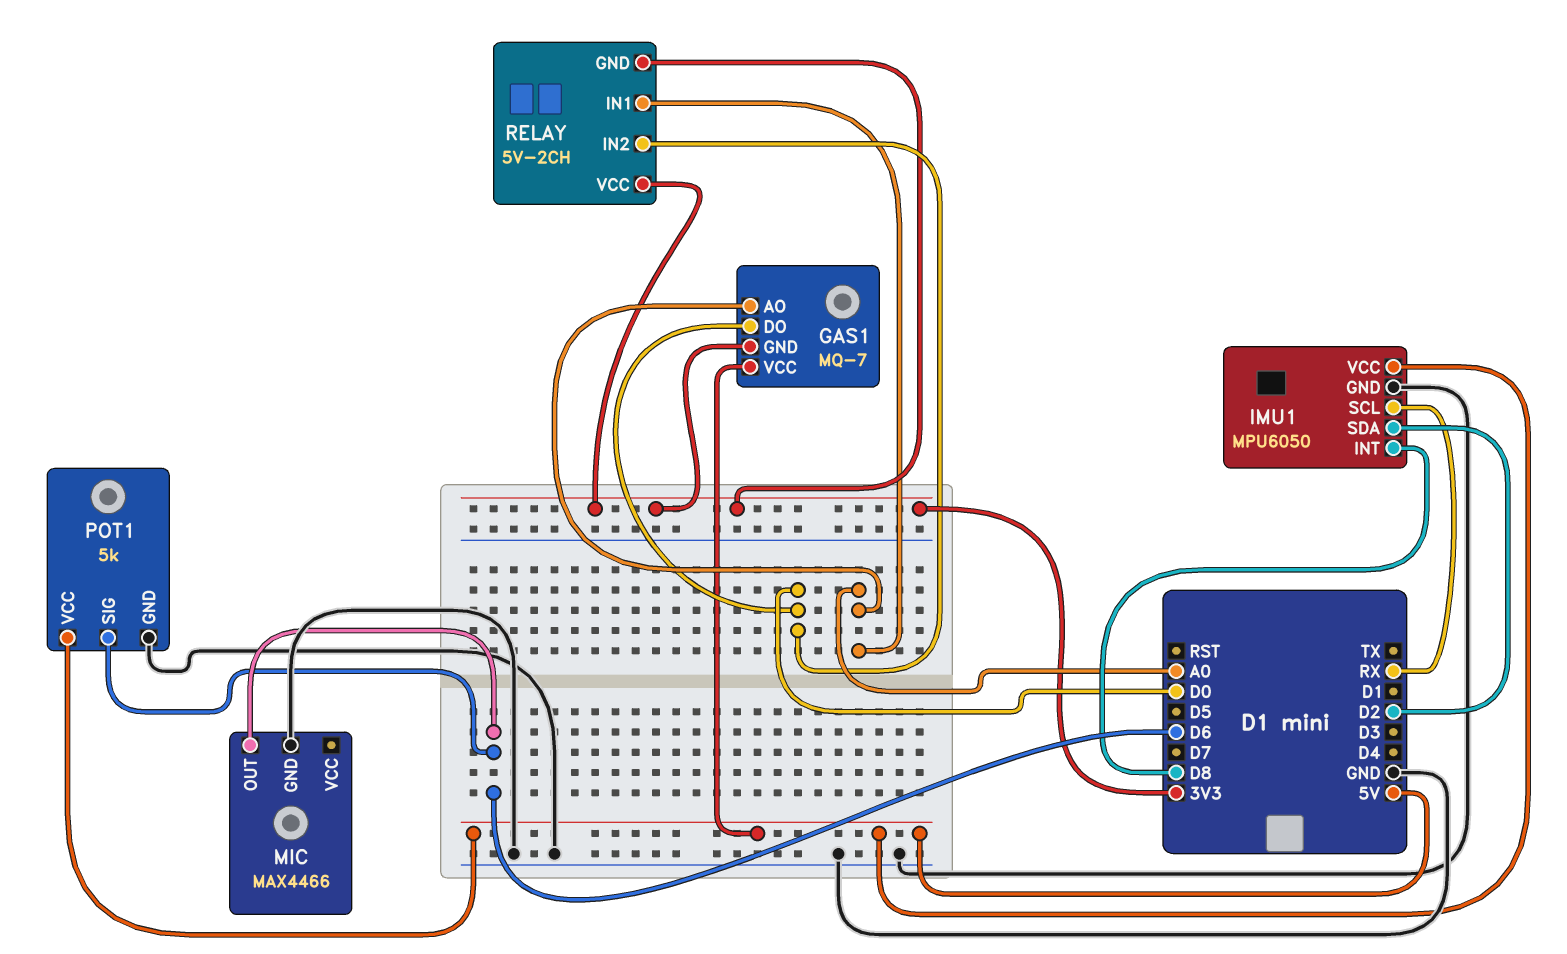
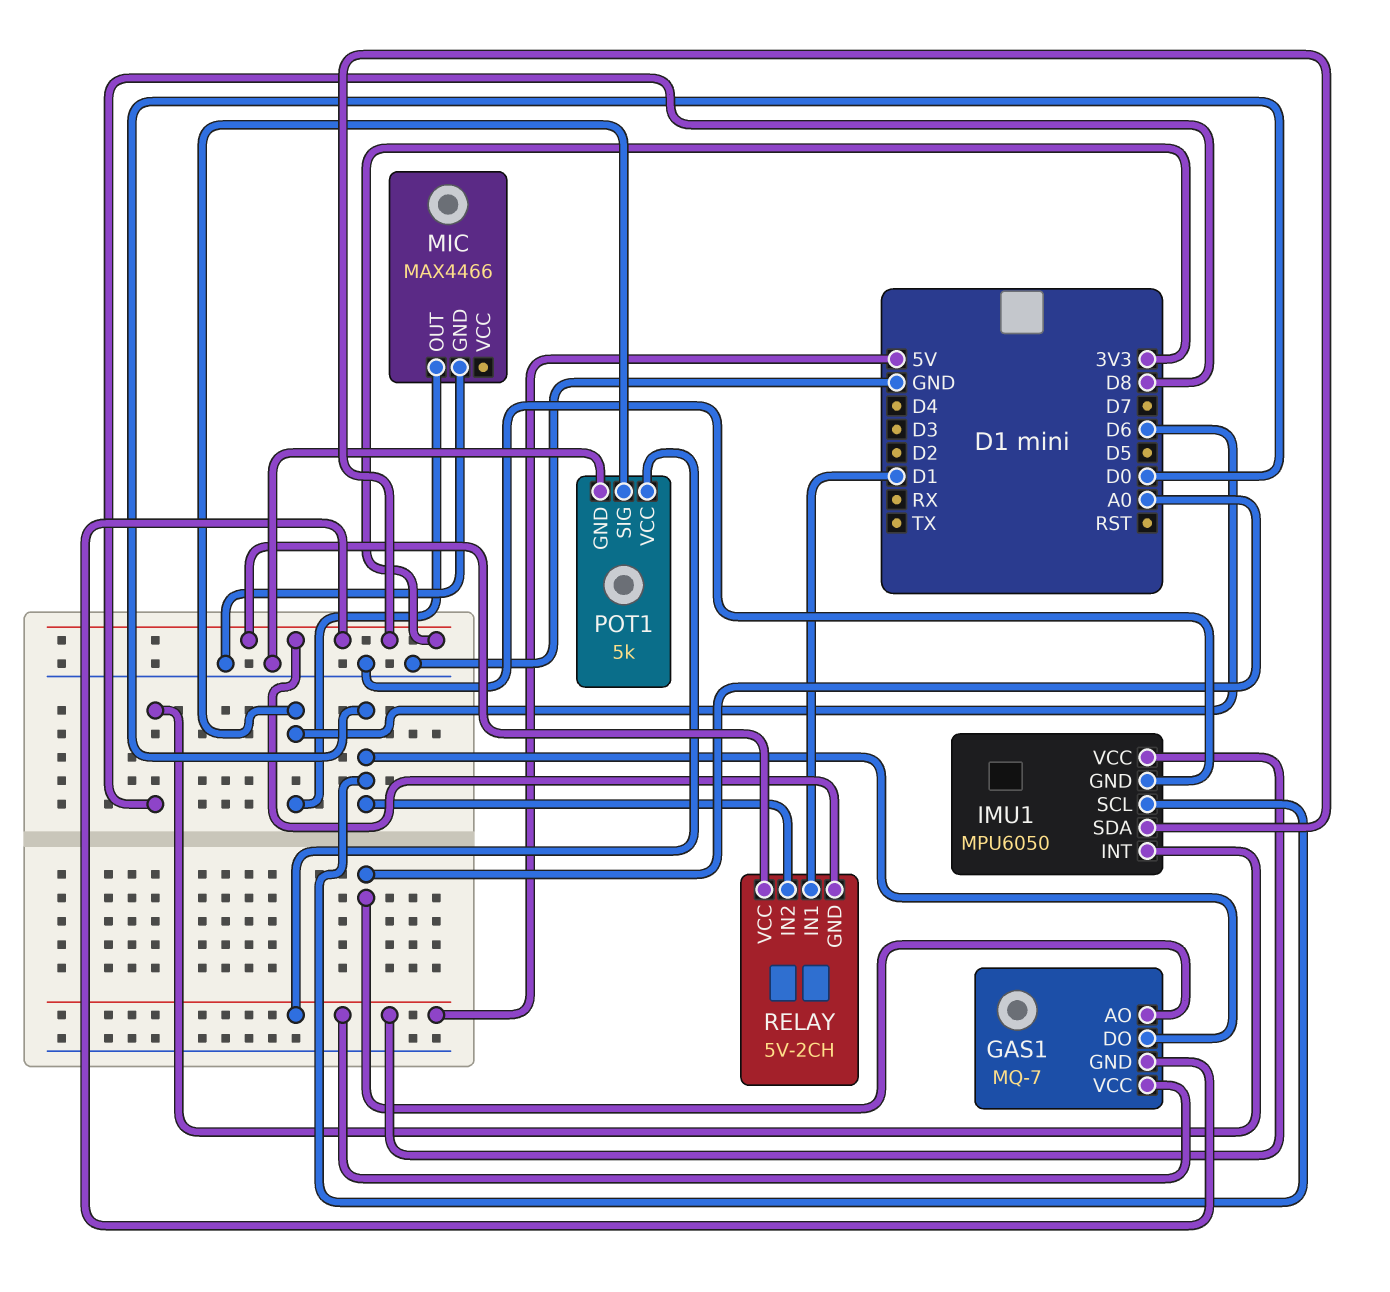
IMU1 pin SCL: RX -> D0
IMU1 pin SDA: D2 -> 3V3
RELAY pin IN1: A0 -> D1

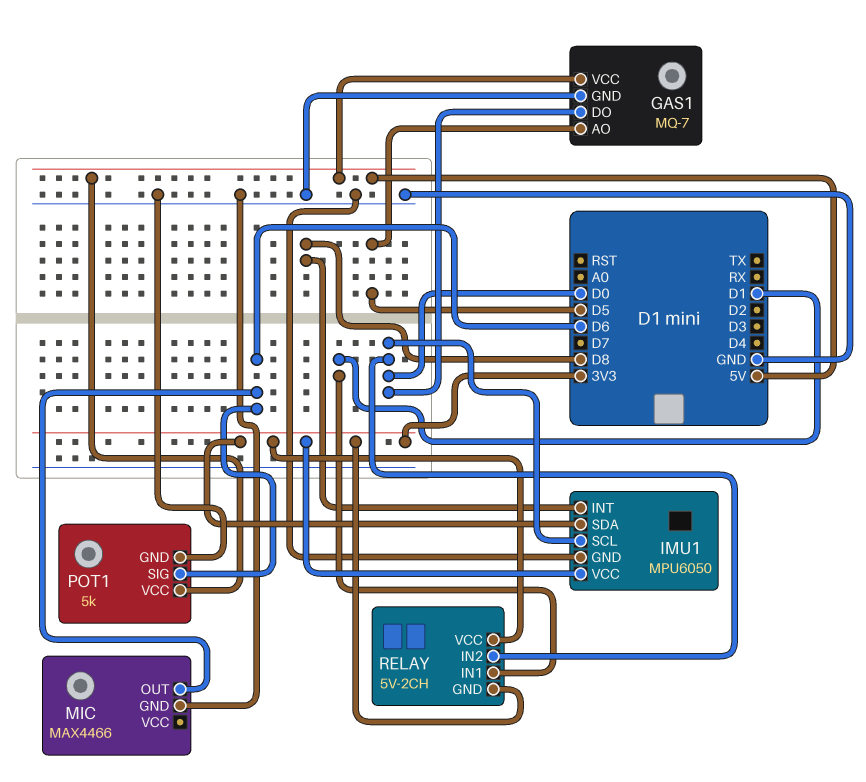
GAS1 pin AO: A0 -> D5
GAS1 pin GND: 3V3 -> GND
IMU1 pin VCC: 5V -> 3V3

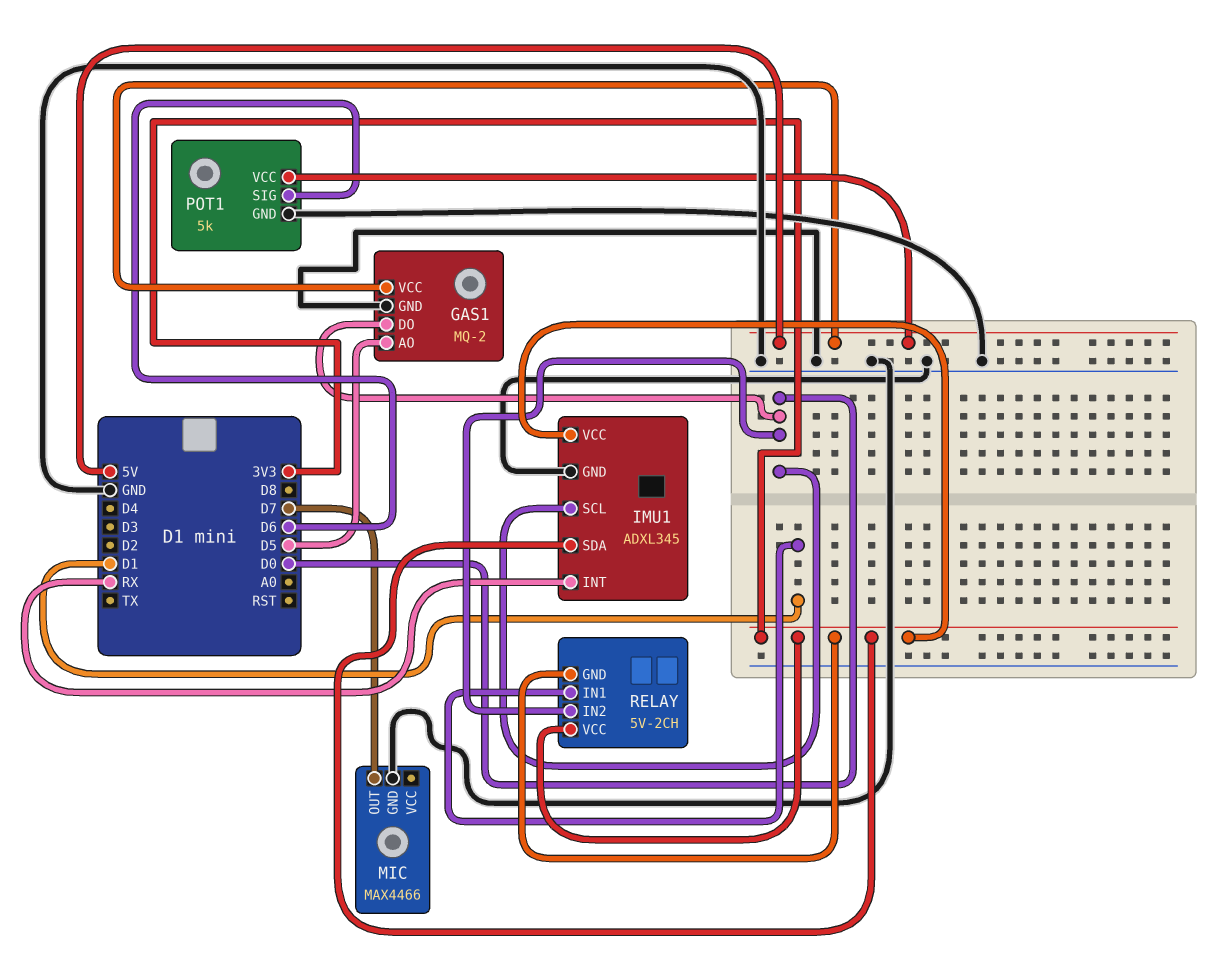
GAS1: MQ-7 -> MQ-2
IMU1: MPU6050 -> ADXL345
IMU1 pin INT: D8 -> RX
MIC pin OUT: D6 -> D7

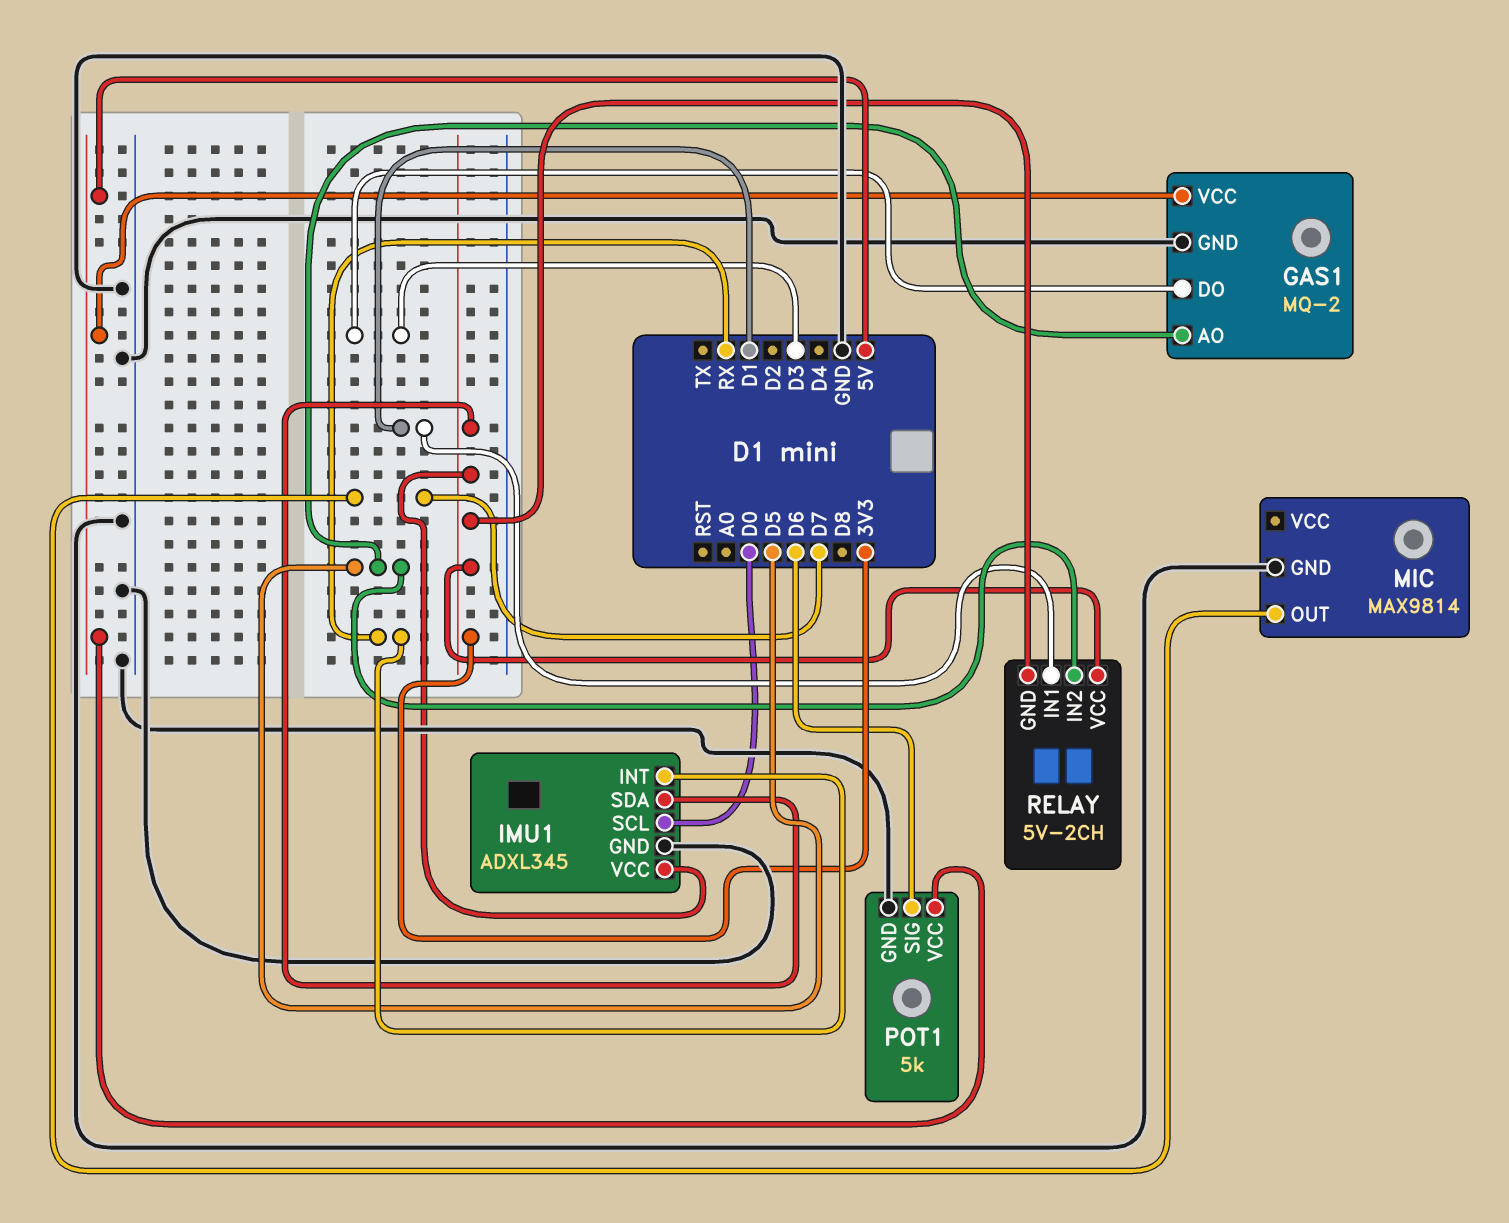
GAS1 pin DO: D0 -> D3
MIC: MAX4466 -> MAX9814
RELAY pin IN2: D0 -> D5

